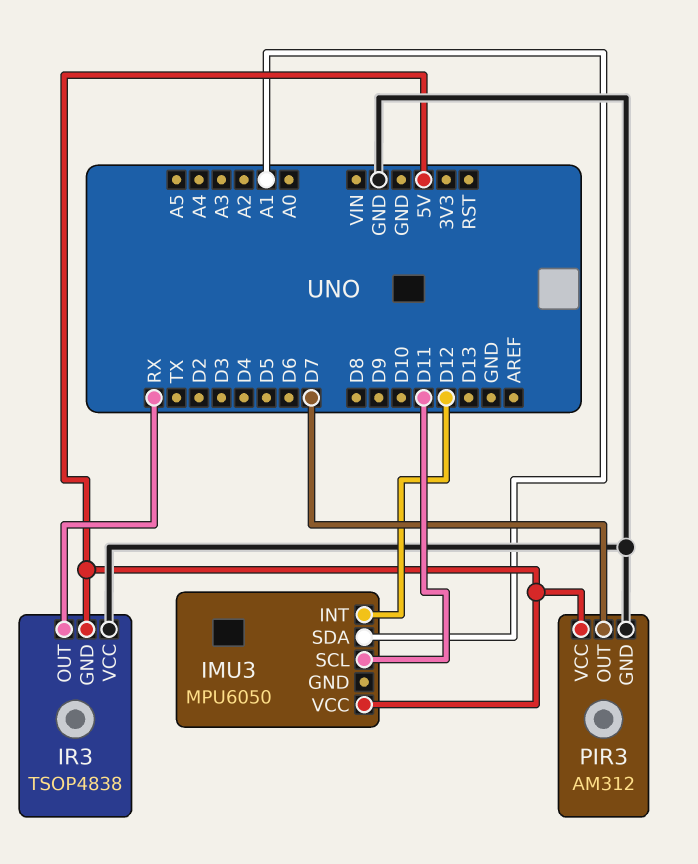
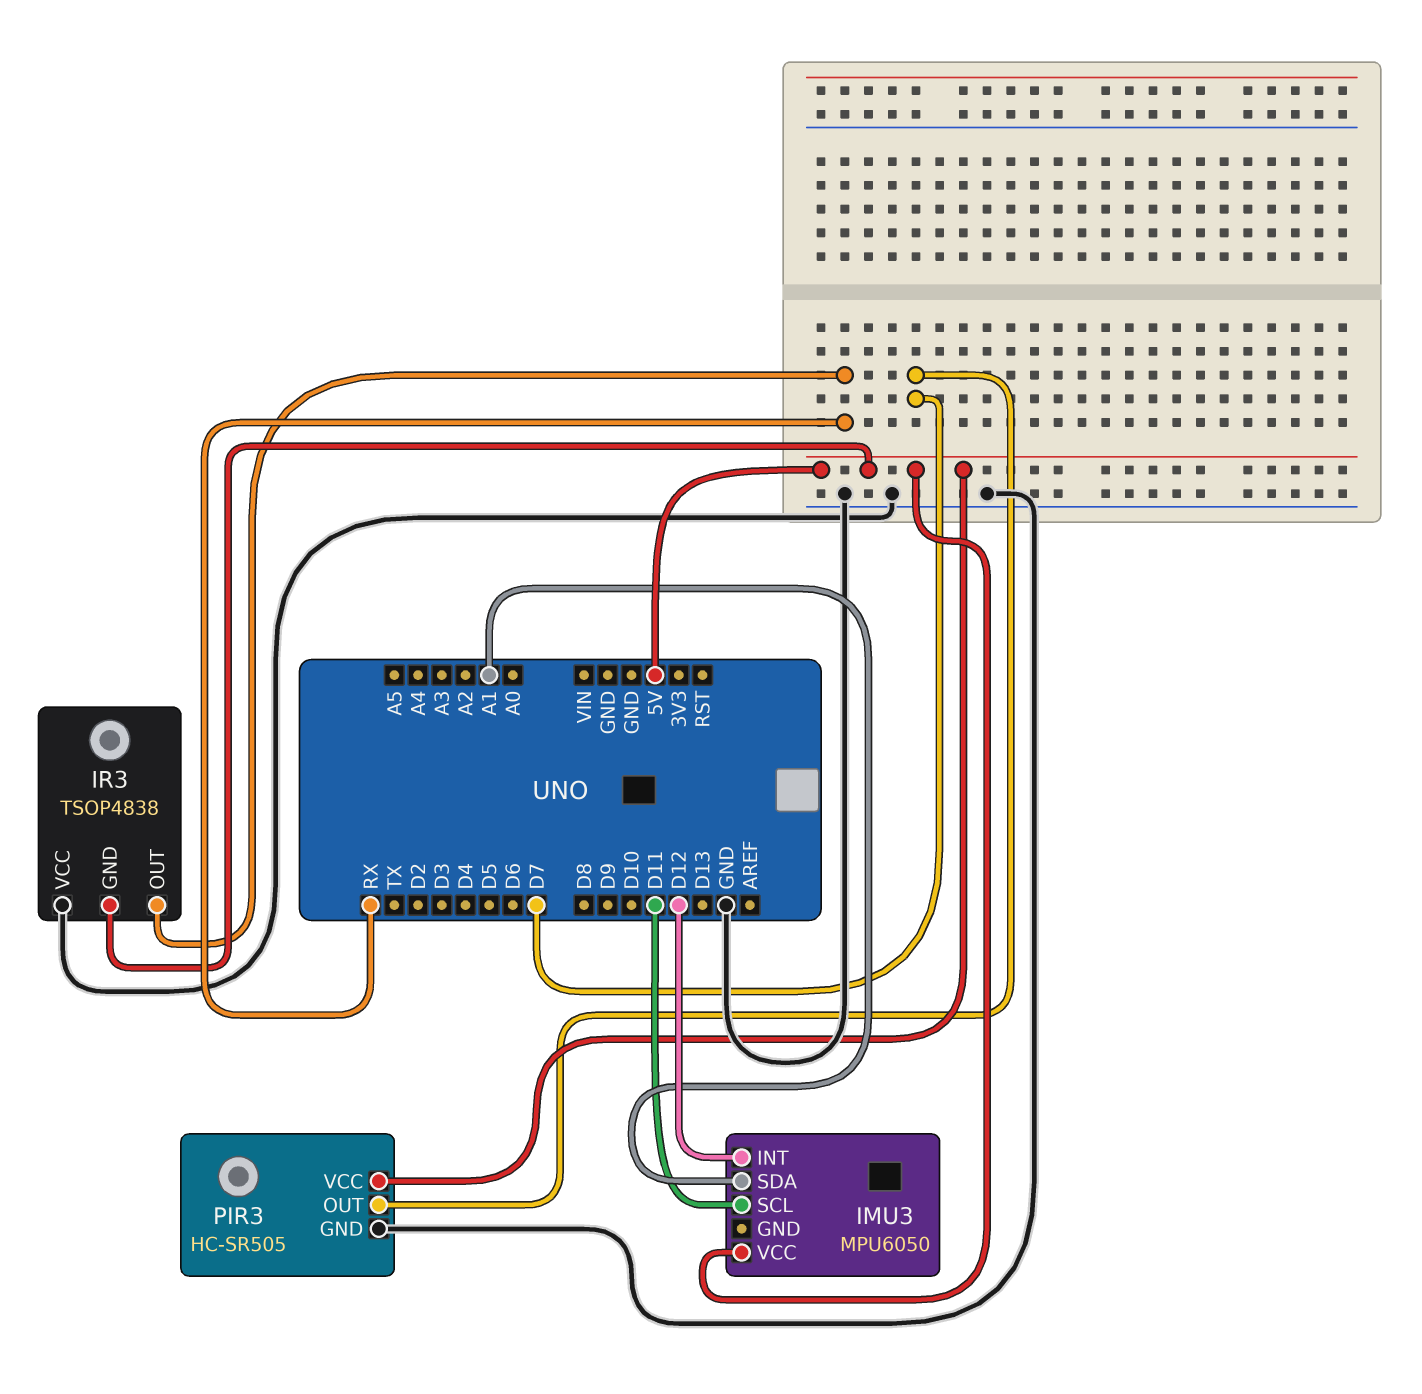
PIR3: AM312 -> HC-SR505

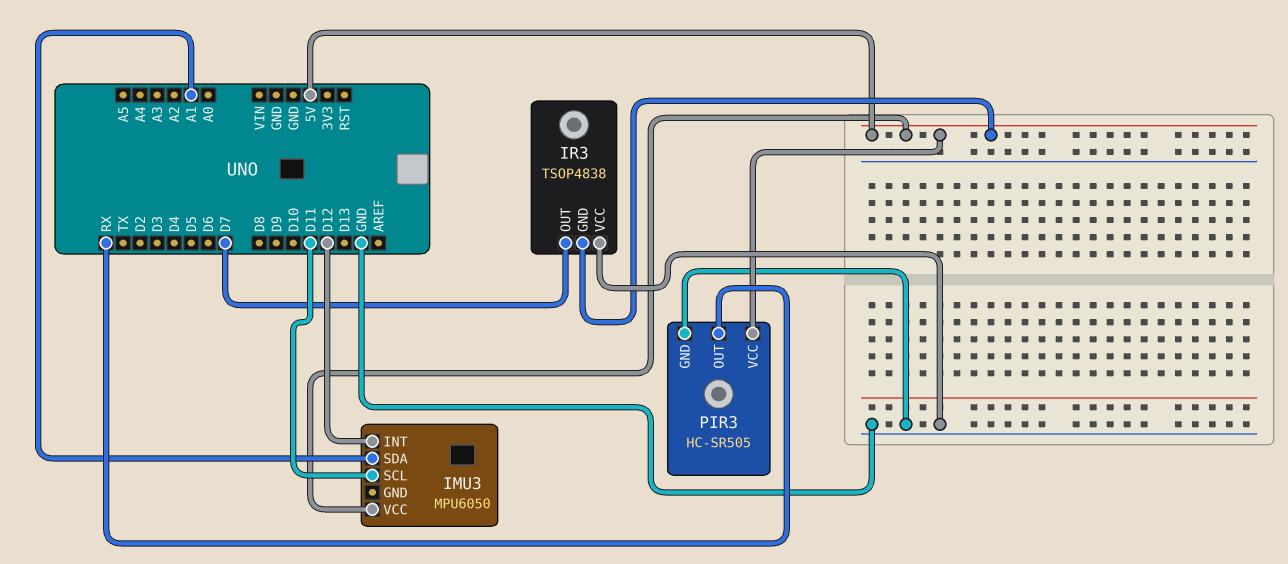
IR3 pin OUT: RX -> D7
PIR3 pin OUT: D7 -> RX

